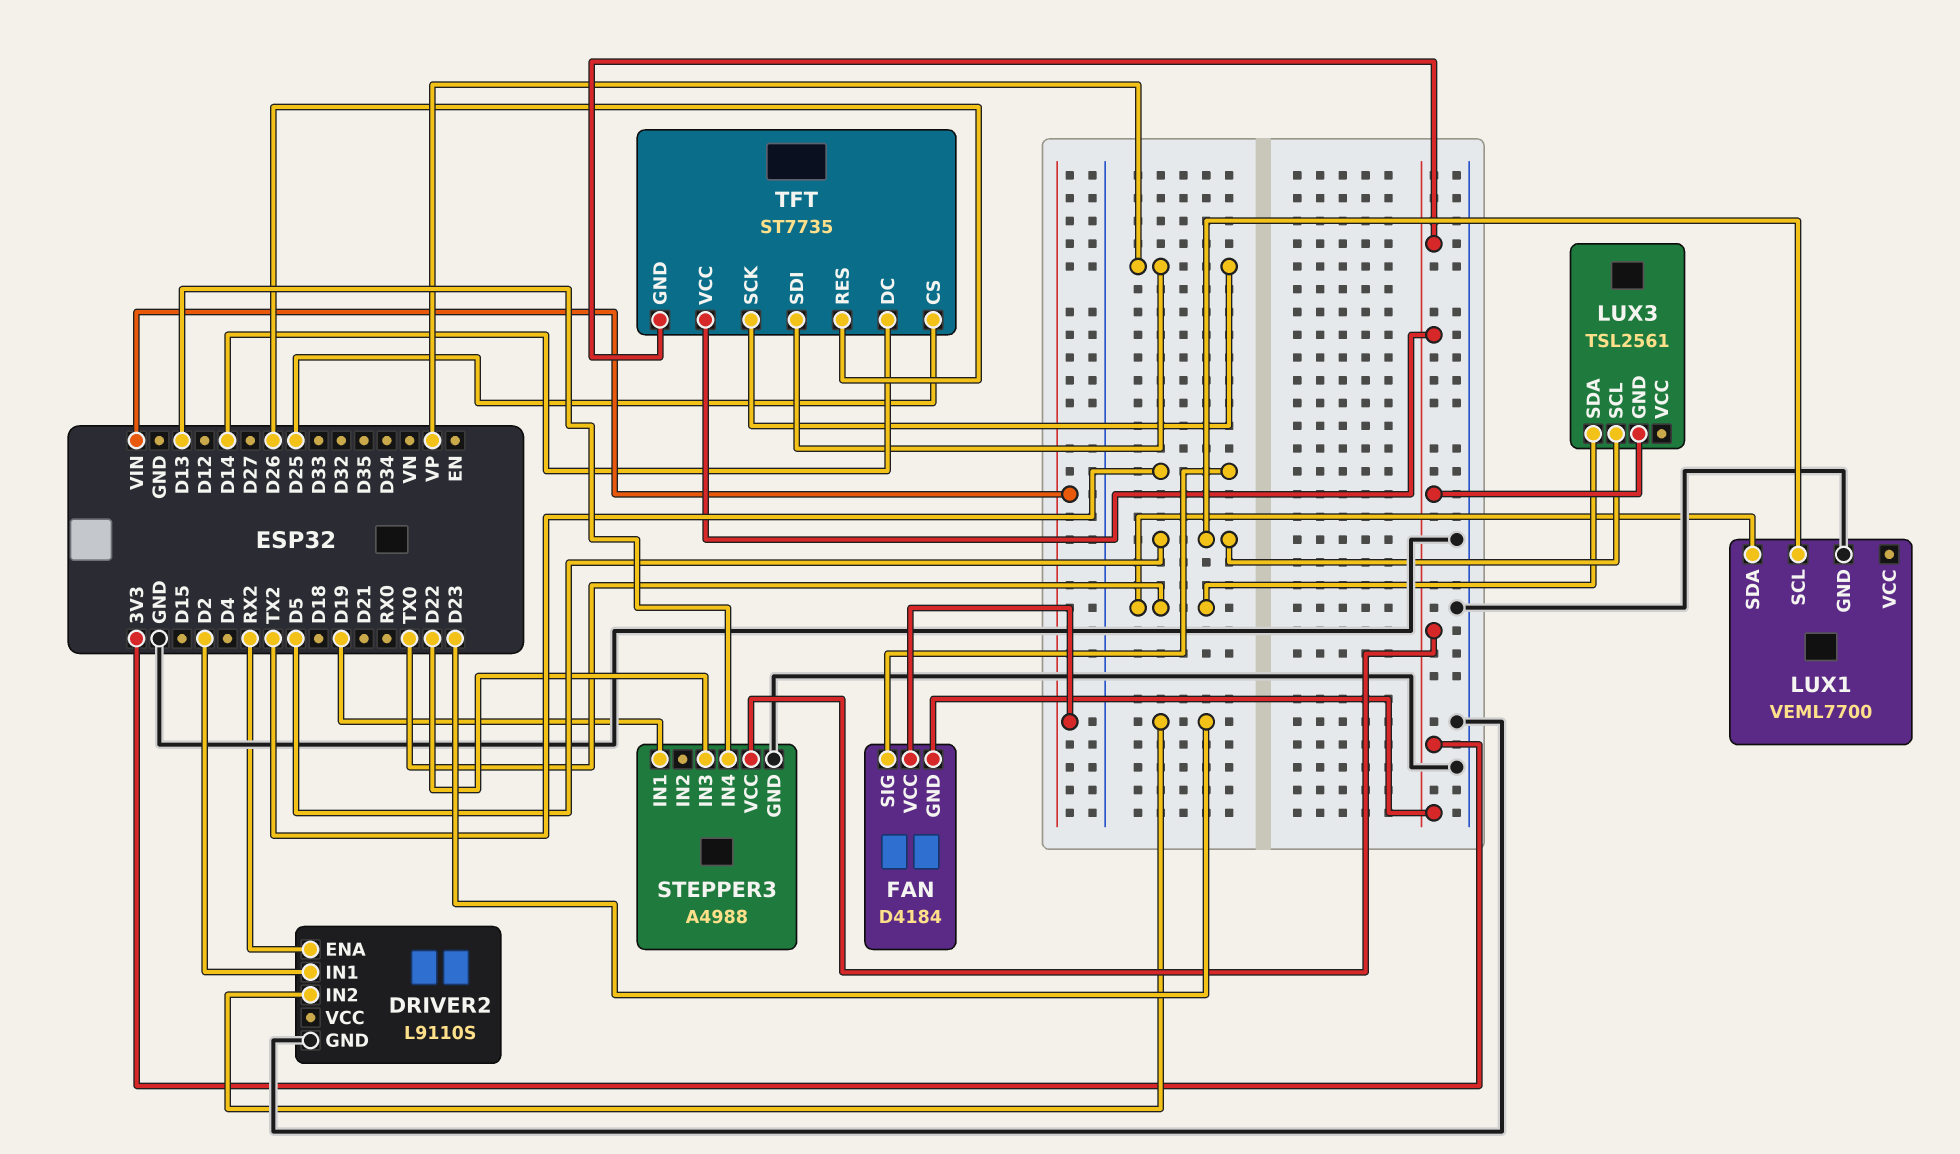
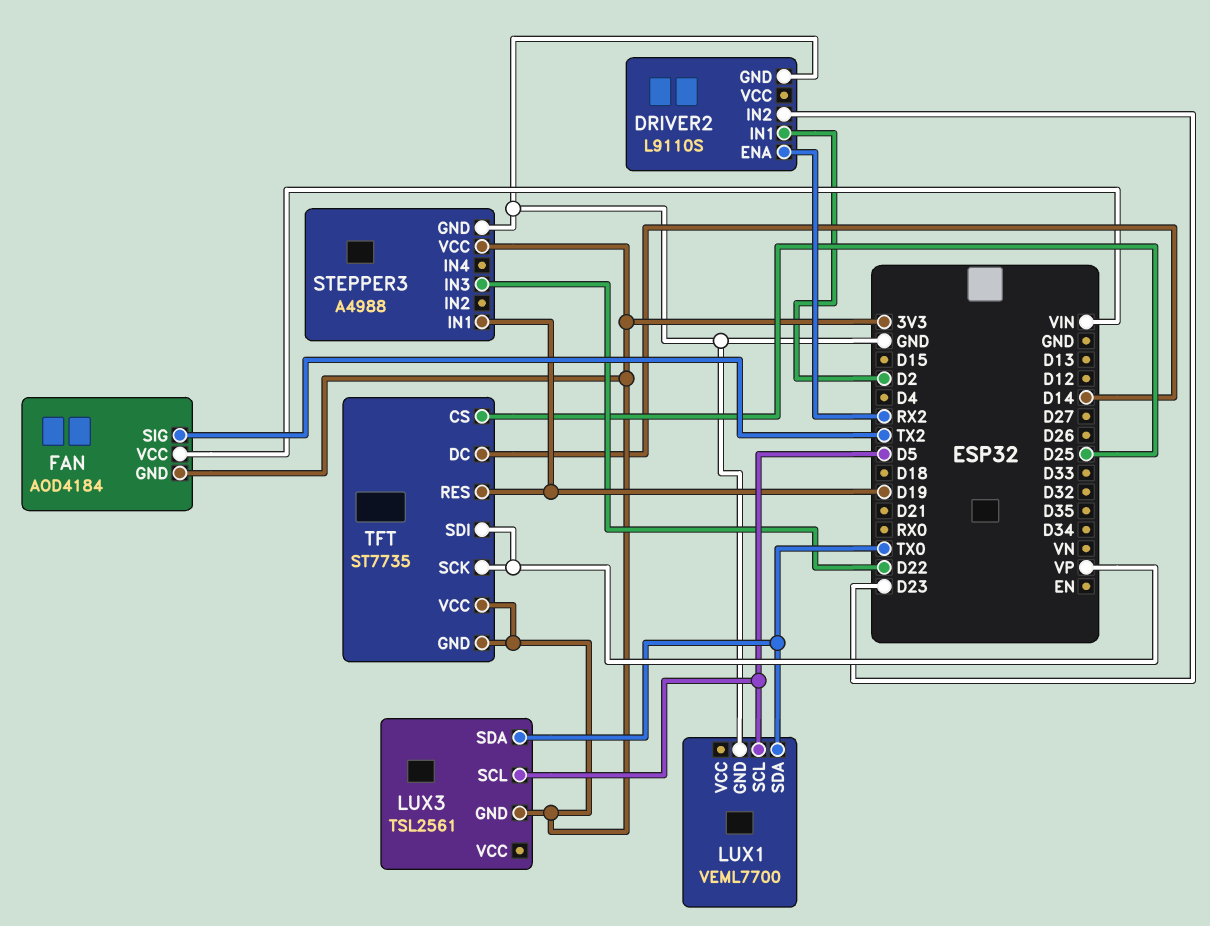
FAN: D4184 -> AOD4184
STEPPER3 pin IN4: D13 -> none
TFT pin RES: D26 -> D19

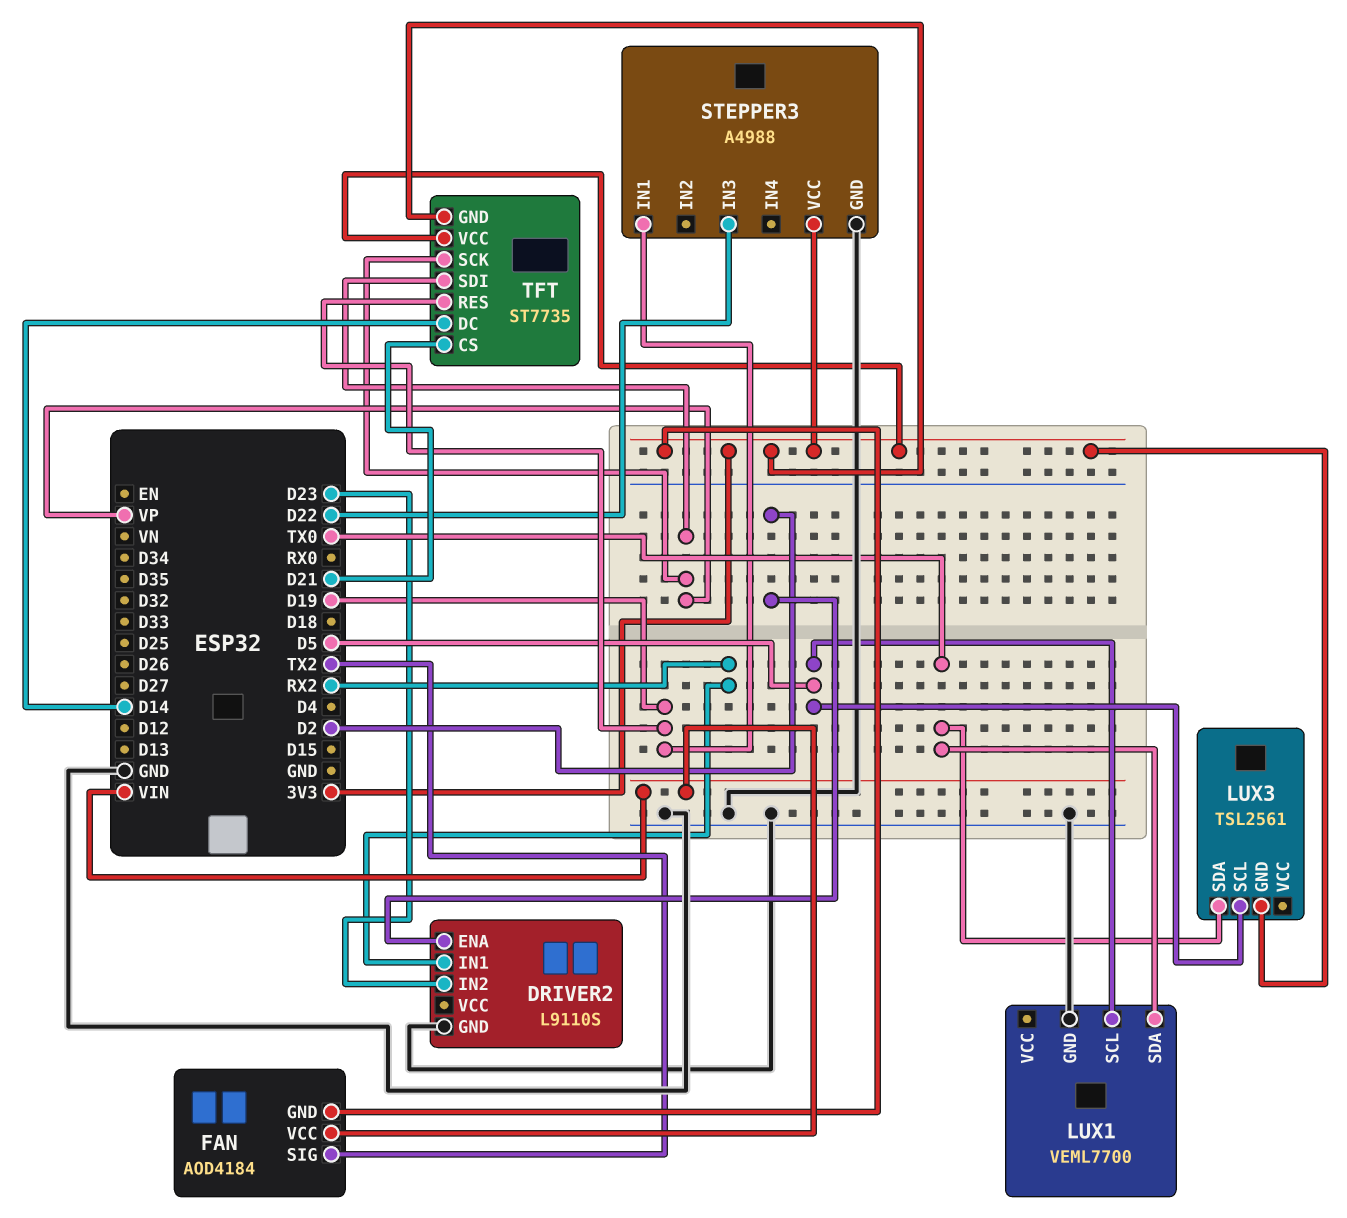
DRIVER2 pin ENA: RX2 -> D2
DRIVER2 pin IN1: D2 -> RX2
TFT pin CS: D25 -> D21

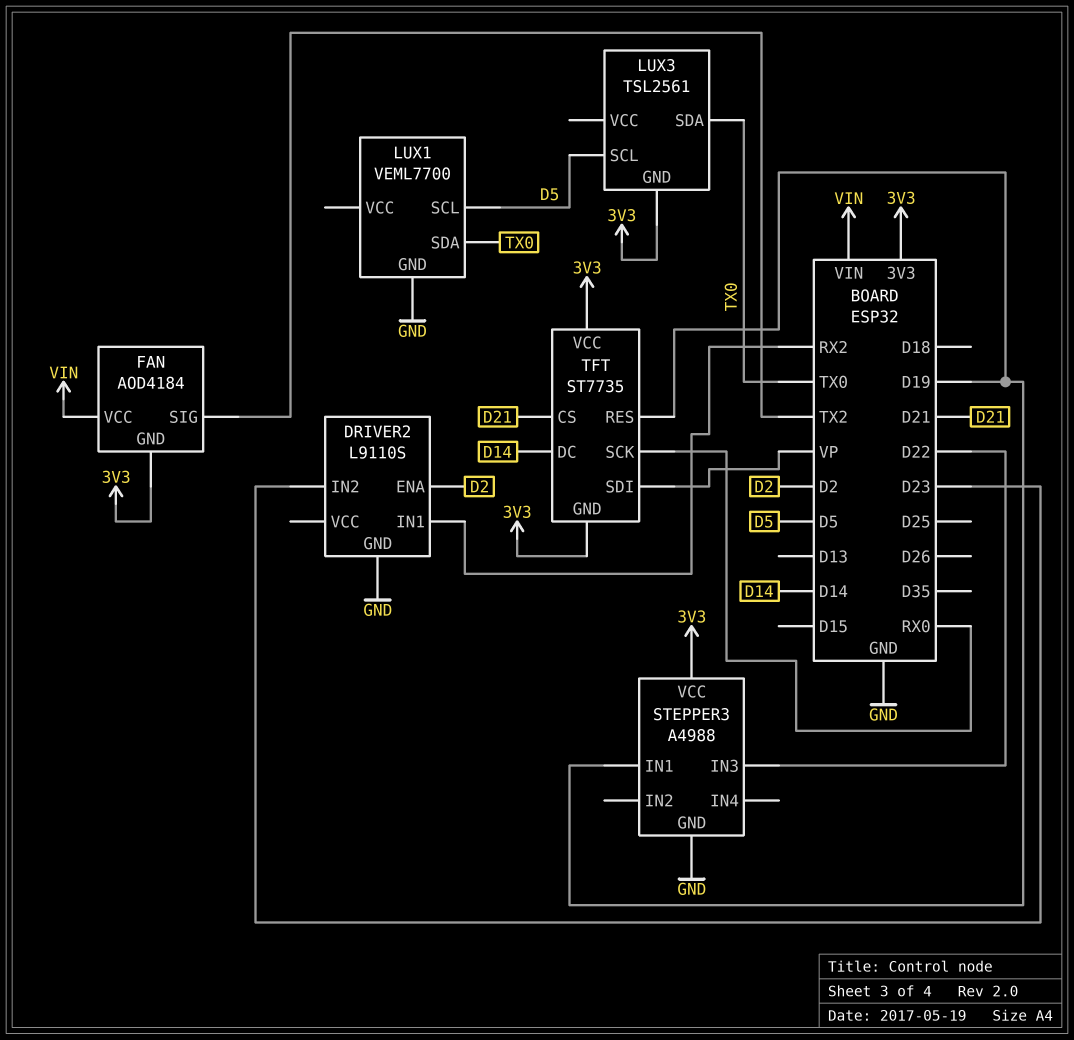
TFT pin SCK: VP -> RX0

